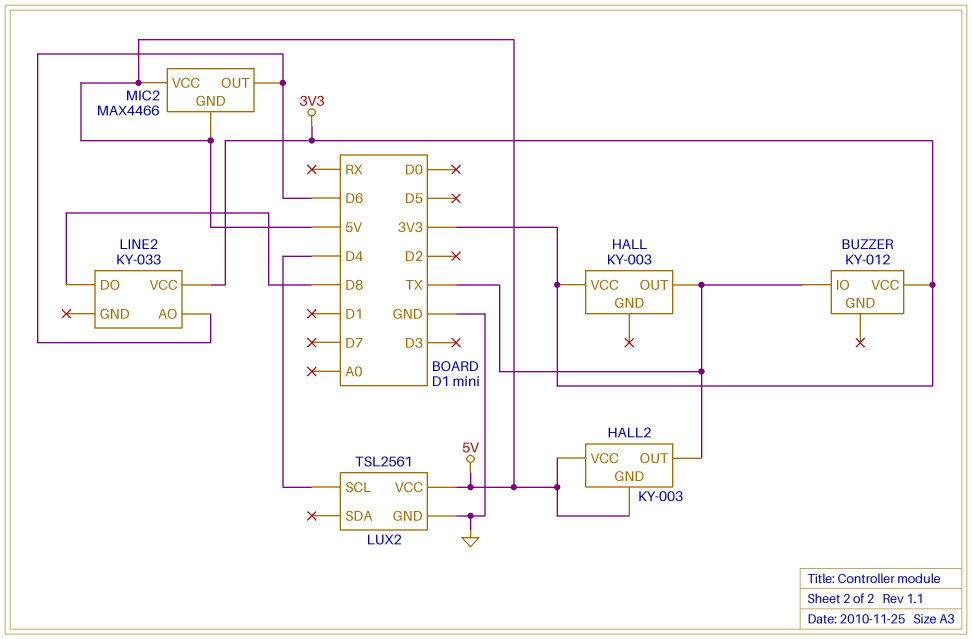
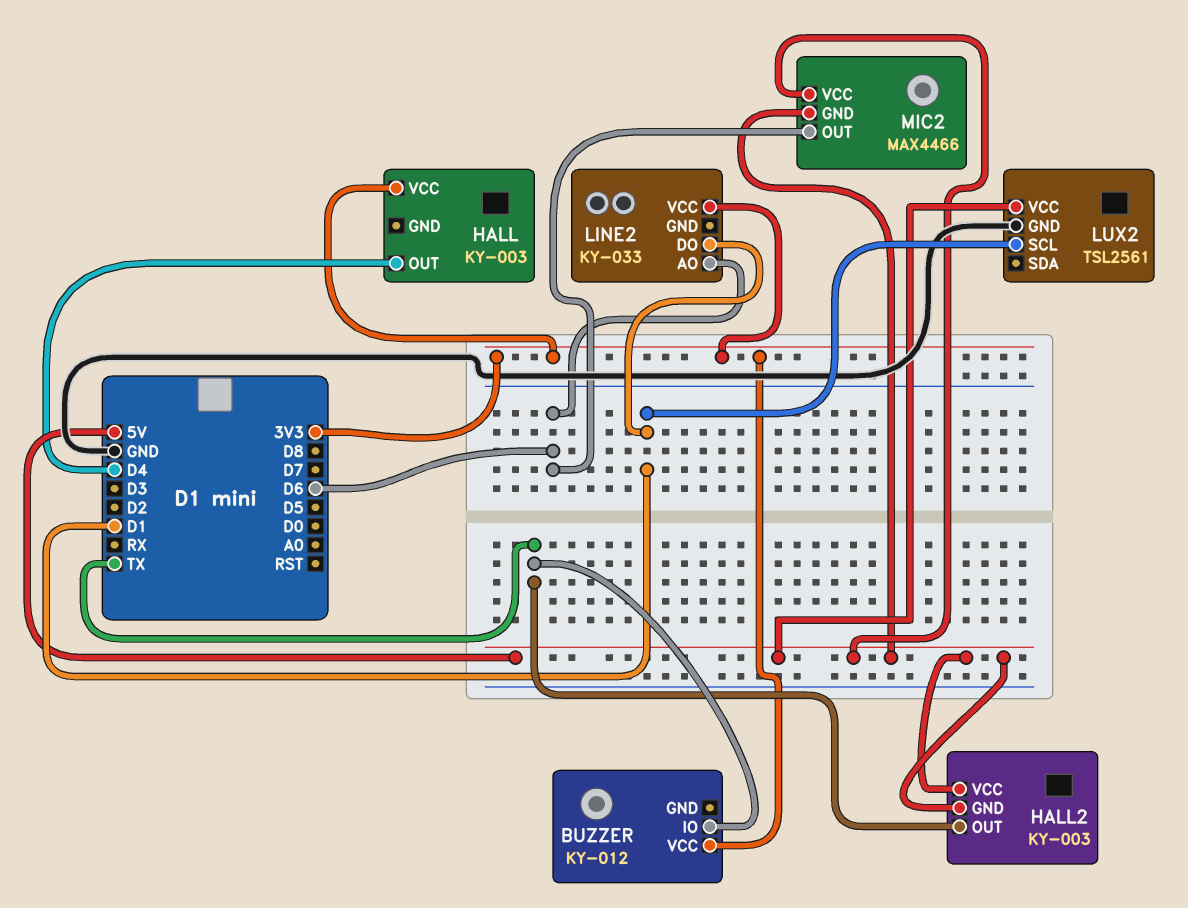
HALL pin OUT: TX -> D4
LINE2 pin DO: D8 -> D1
LUX2 pin SCL: D4 -> D1

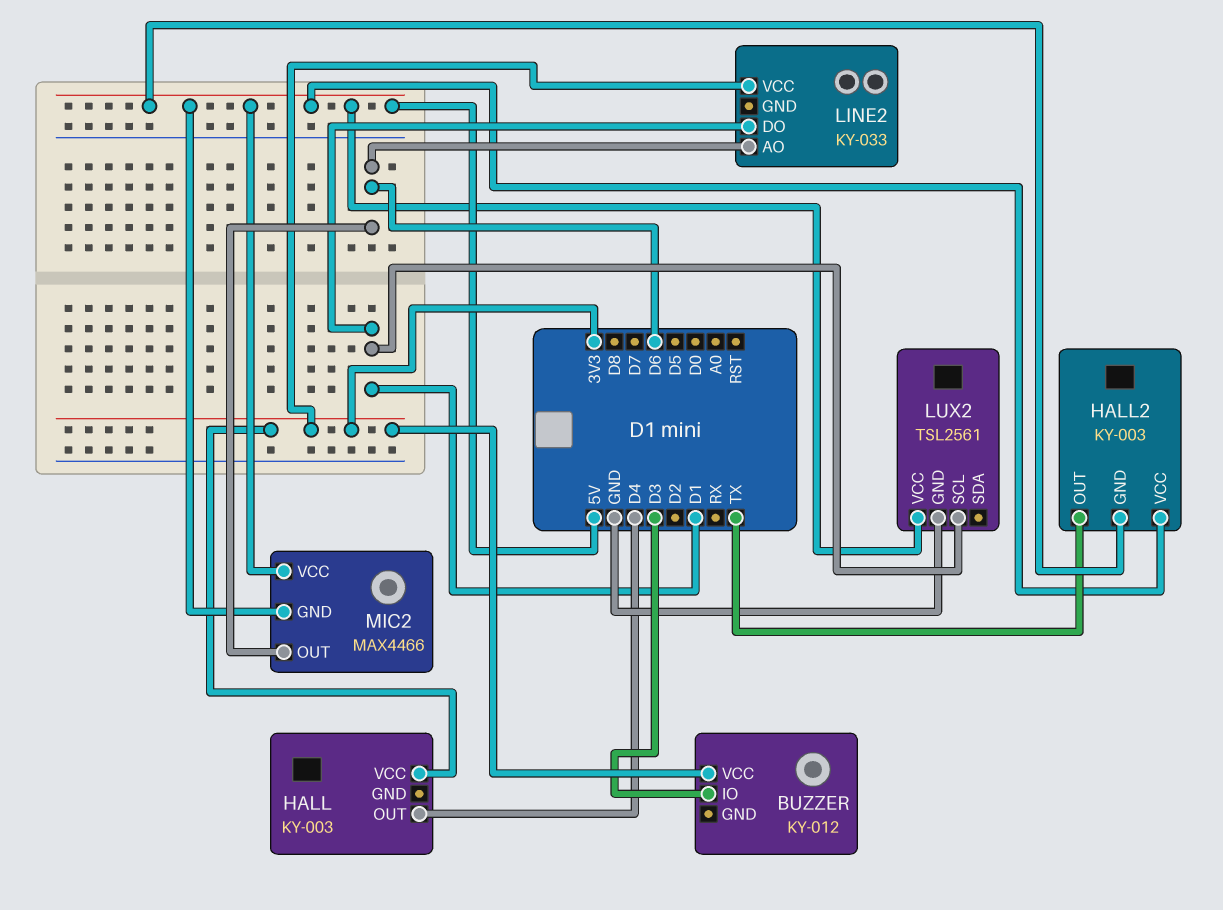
BUZZER pin IO: TX -> D3

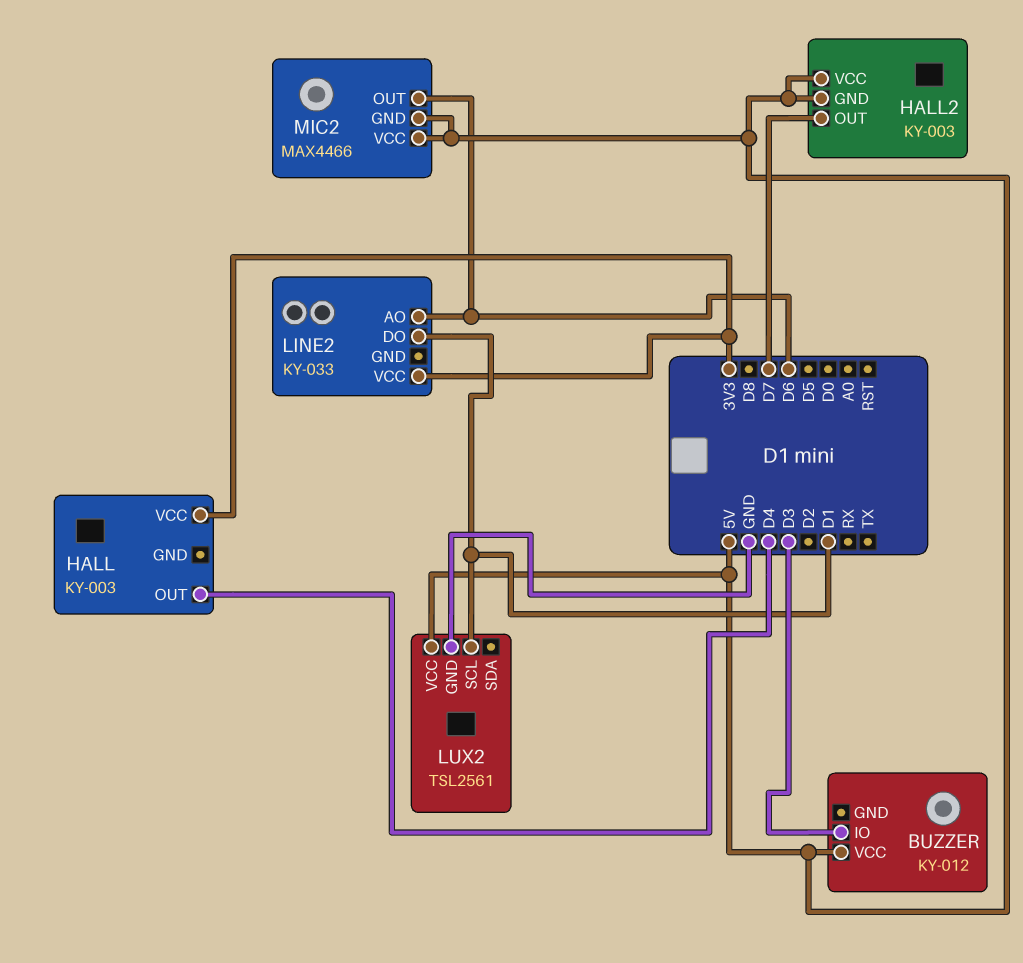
BUZZER pin VCC: 3V3 -> 5V
HALL2 pin OUT: TX -> D7

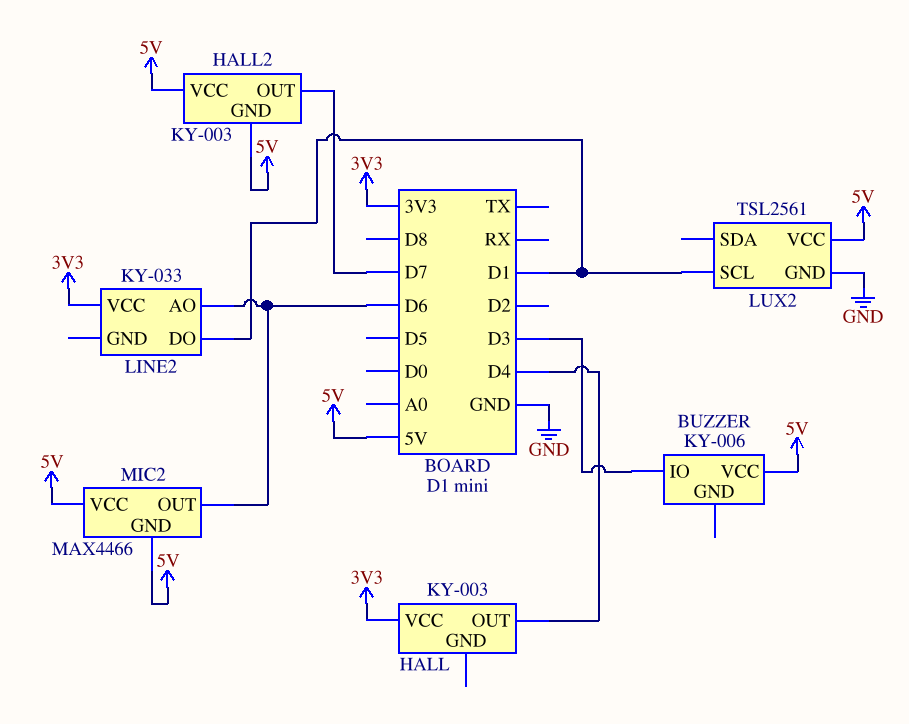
BUZZER: KY-012 -> KY-006

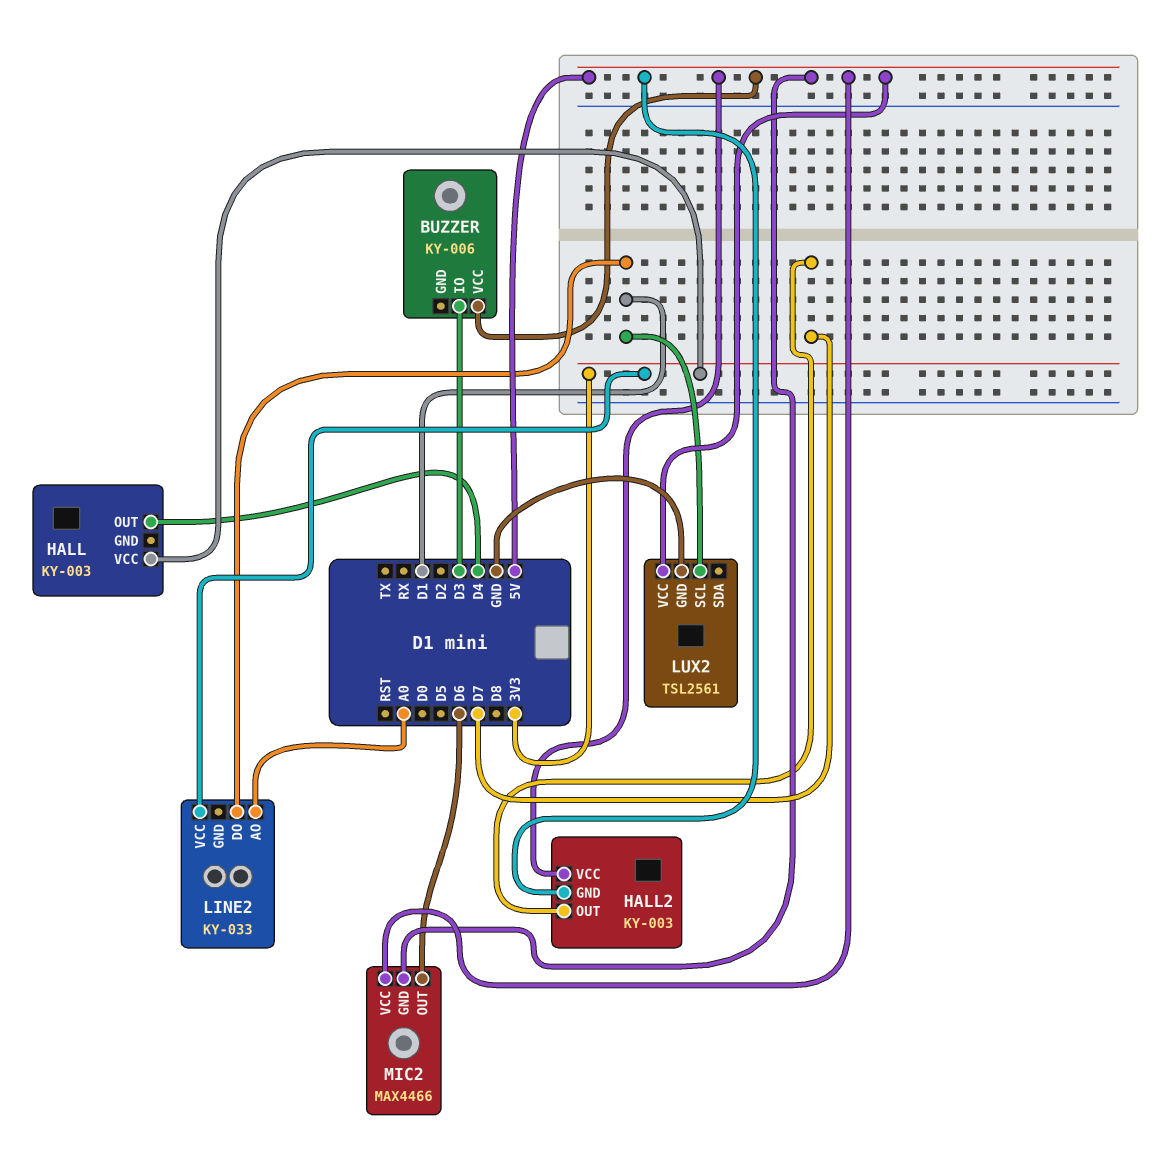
LINE2 pin AO: D6 -> A0

